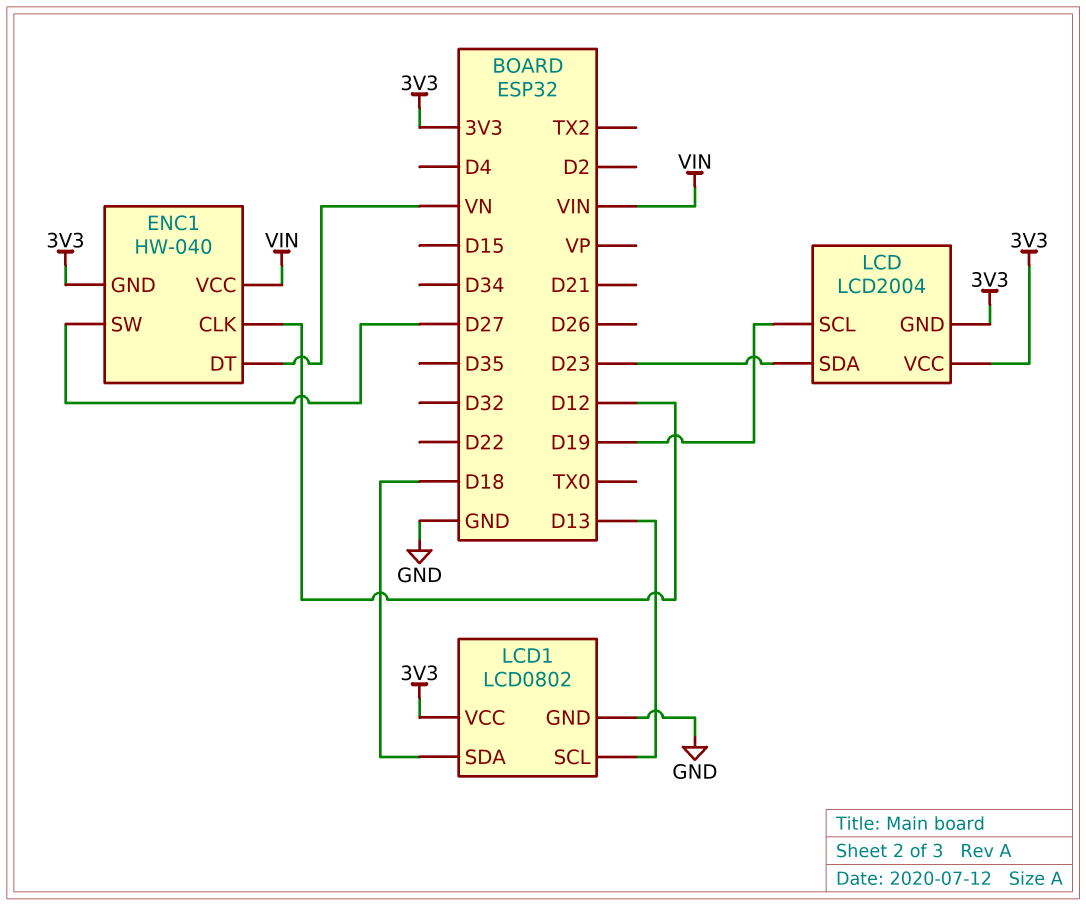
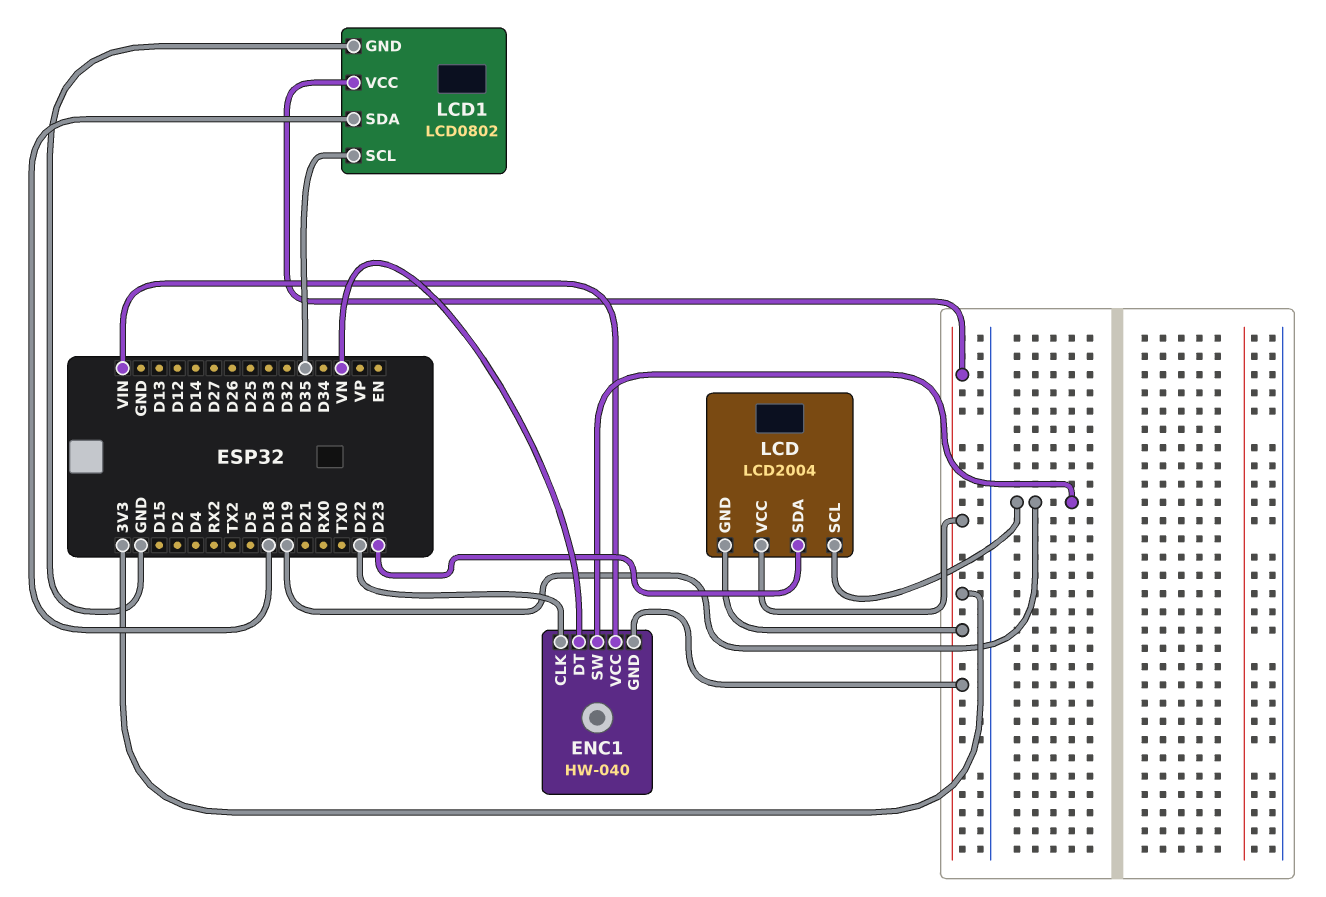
ENC1 pin CLK: D12 -> D22
ENC1 pin SW: D27 -> D19
LCD1 pin SCL: D13 -> D35

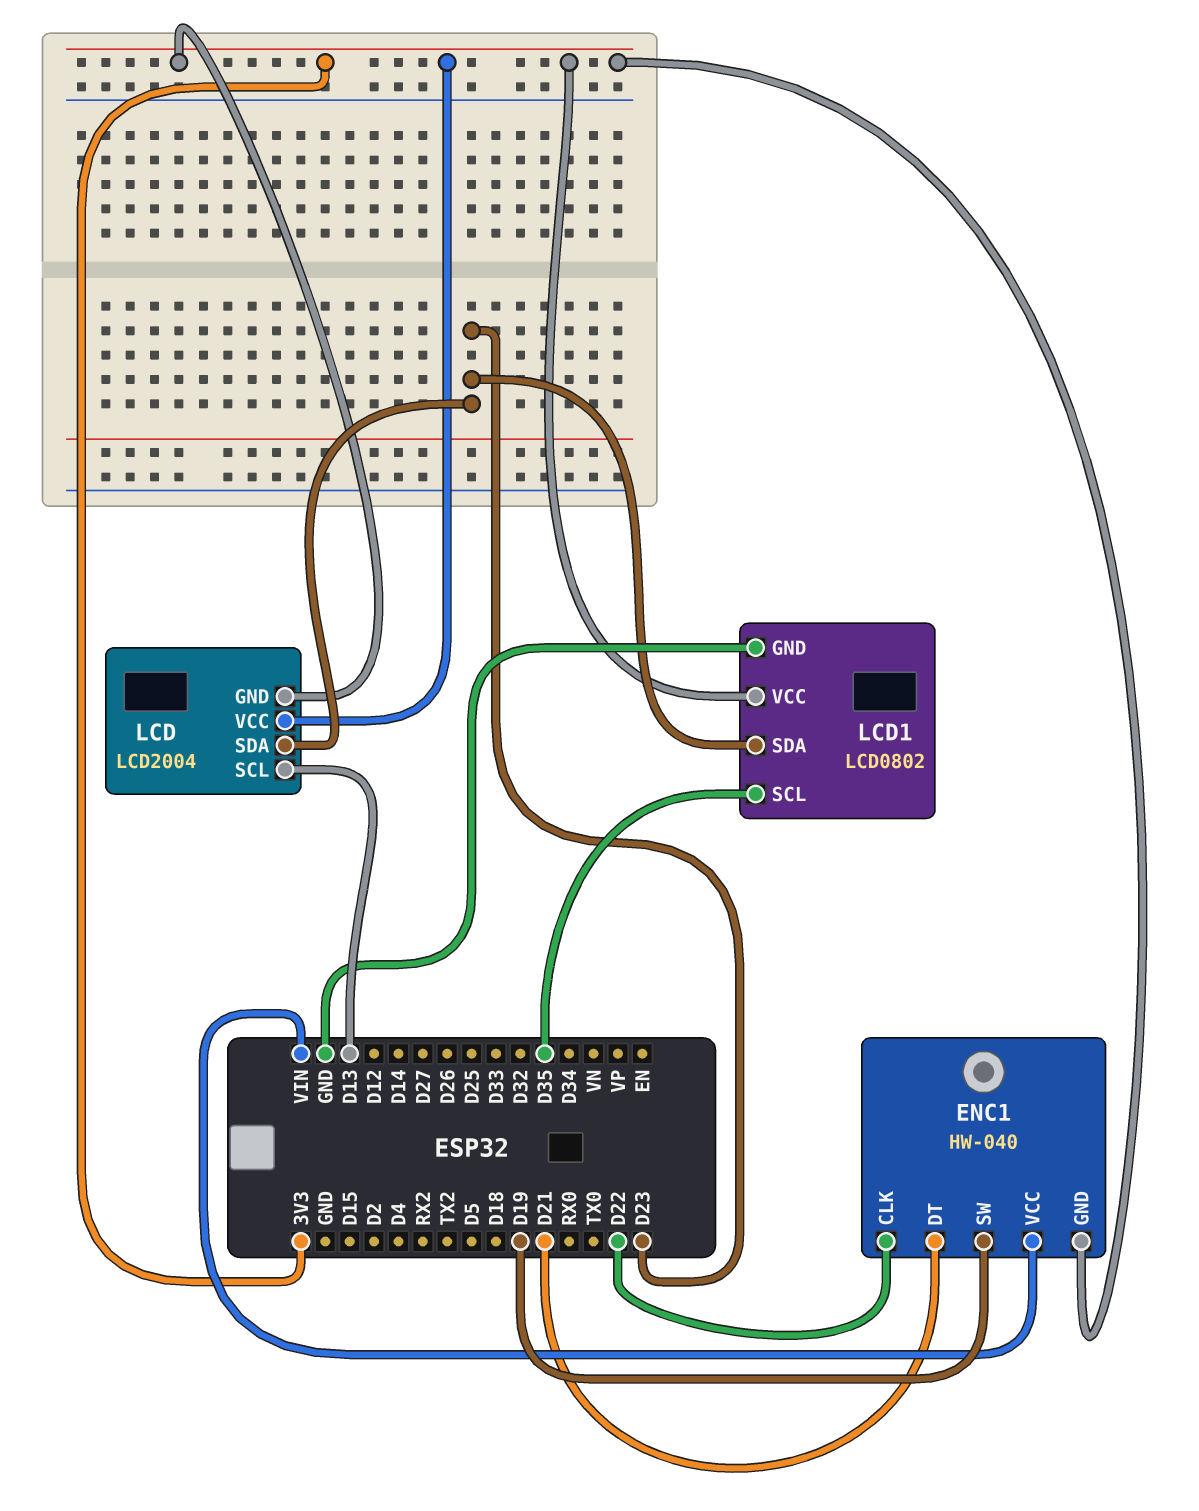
ENC1 pin DT: VN -> D21
LCD pin SCL: D19 -> D13
LCD1 pin SDA: D18 -> D23

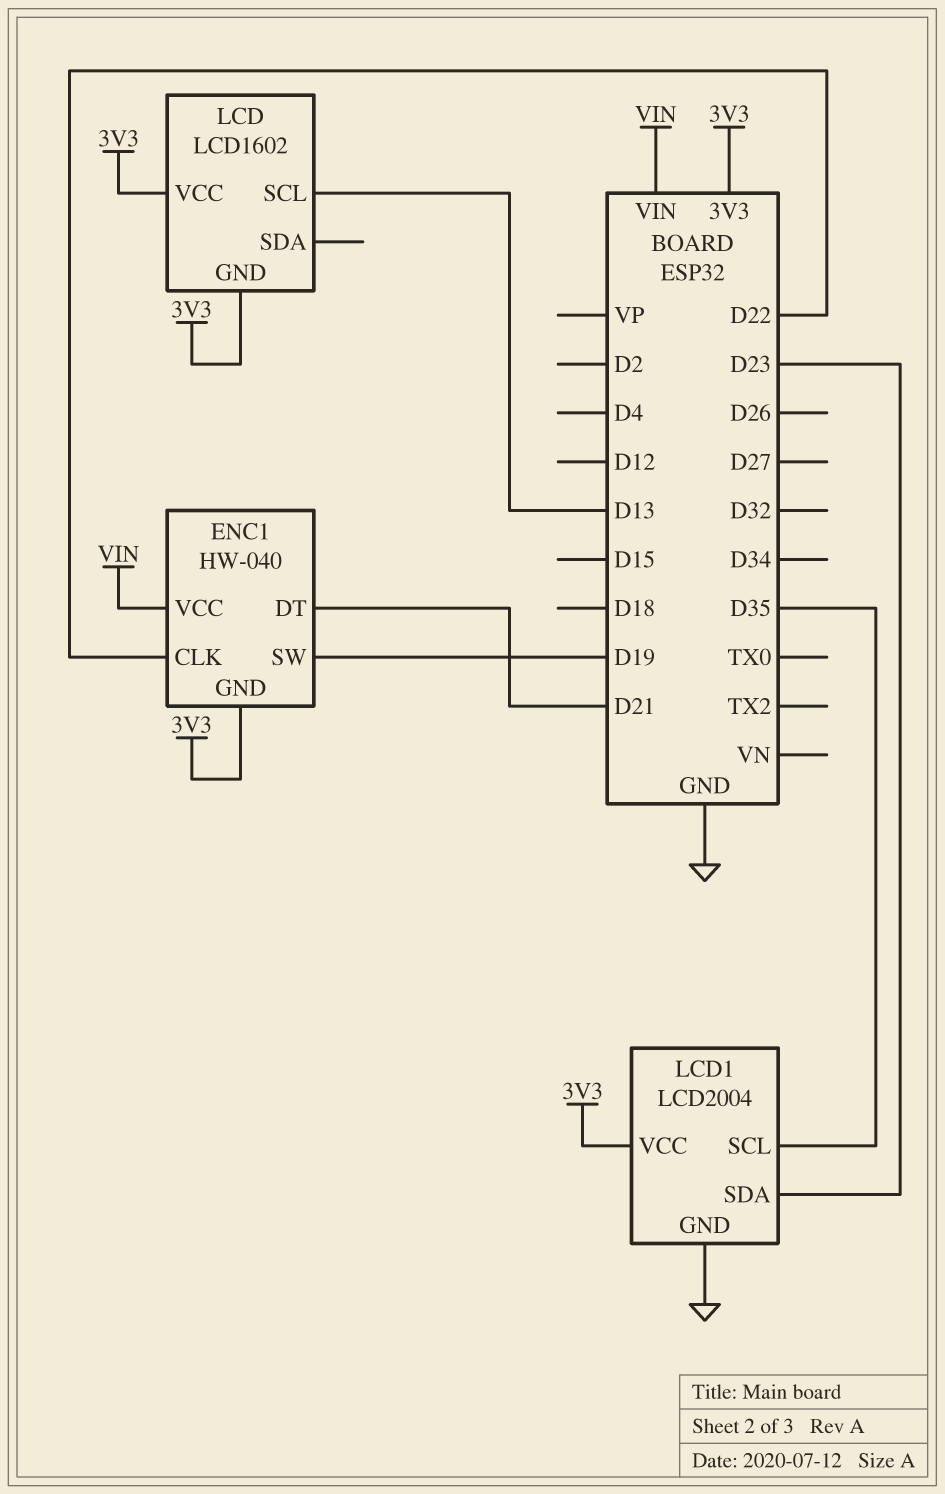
LCD: LCD2004 -> LCD1602
LCD pin SDA: D23 -> none
LCD1: LCD0802 -> LCD2004

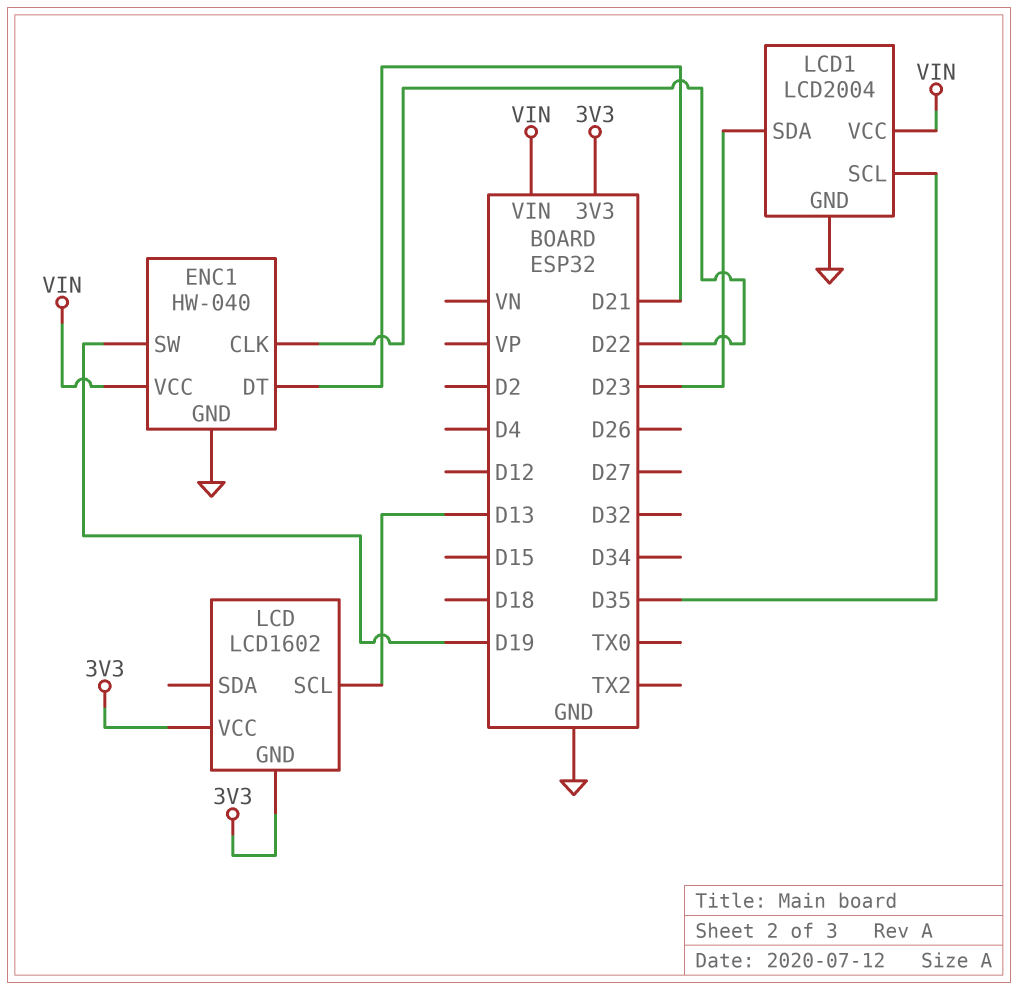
ENC1 pin GND: 3V3 -> GND
LCD1 pin VCC: 3V3 -> VIN

